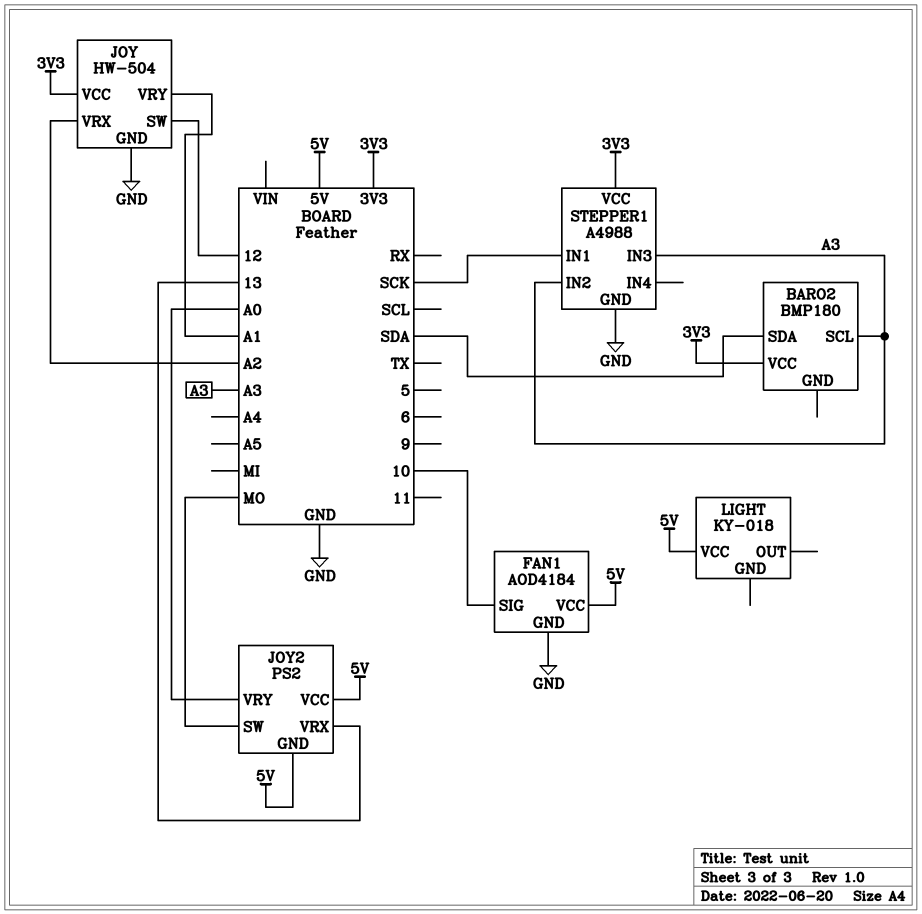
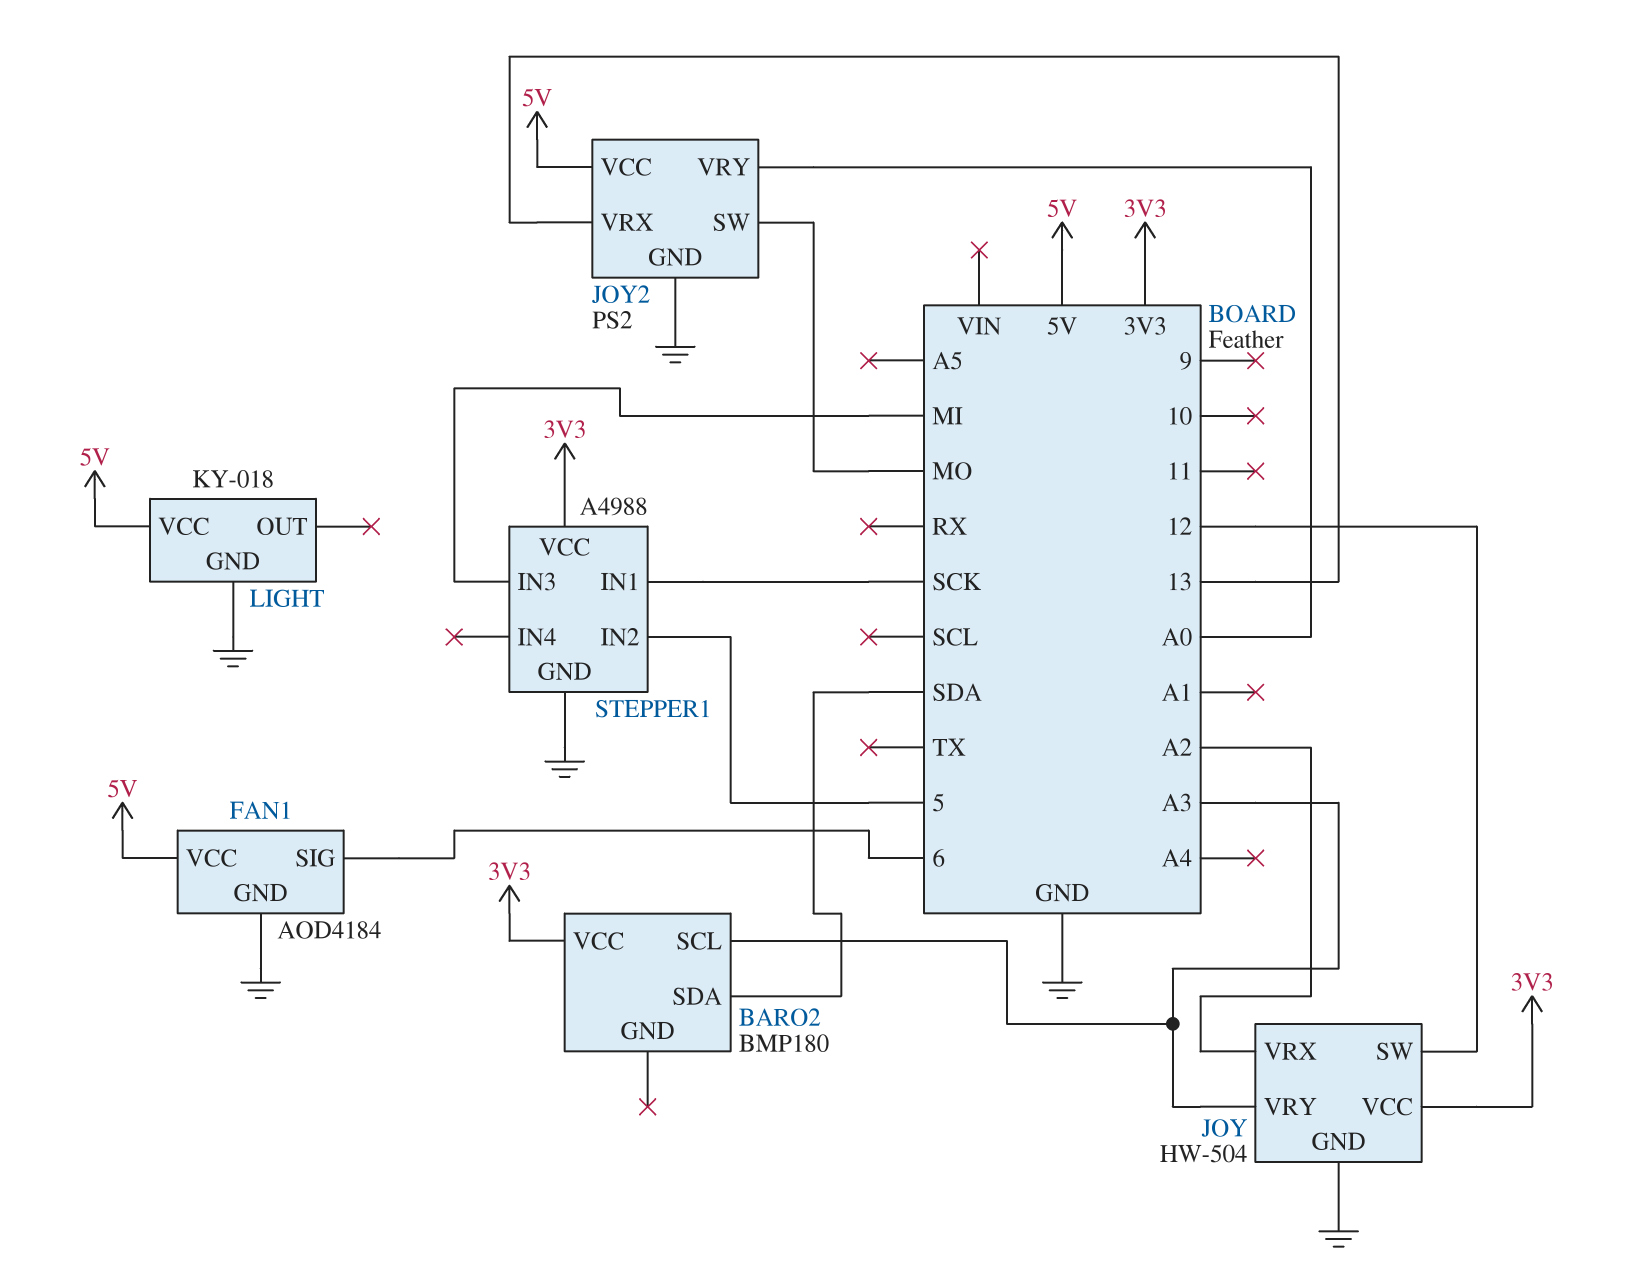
FAN1 pin SIG: 10 -> 6
JOY pin VRY: A1 -> A3
JOY2 pin GND: 5V -> GND
LIGHT pin GND: none -> GND
STEPPER1 pin IN2: A3 -> 5
STEPPER1 pin IN3: A3 -> MI

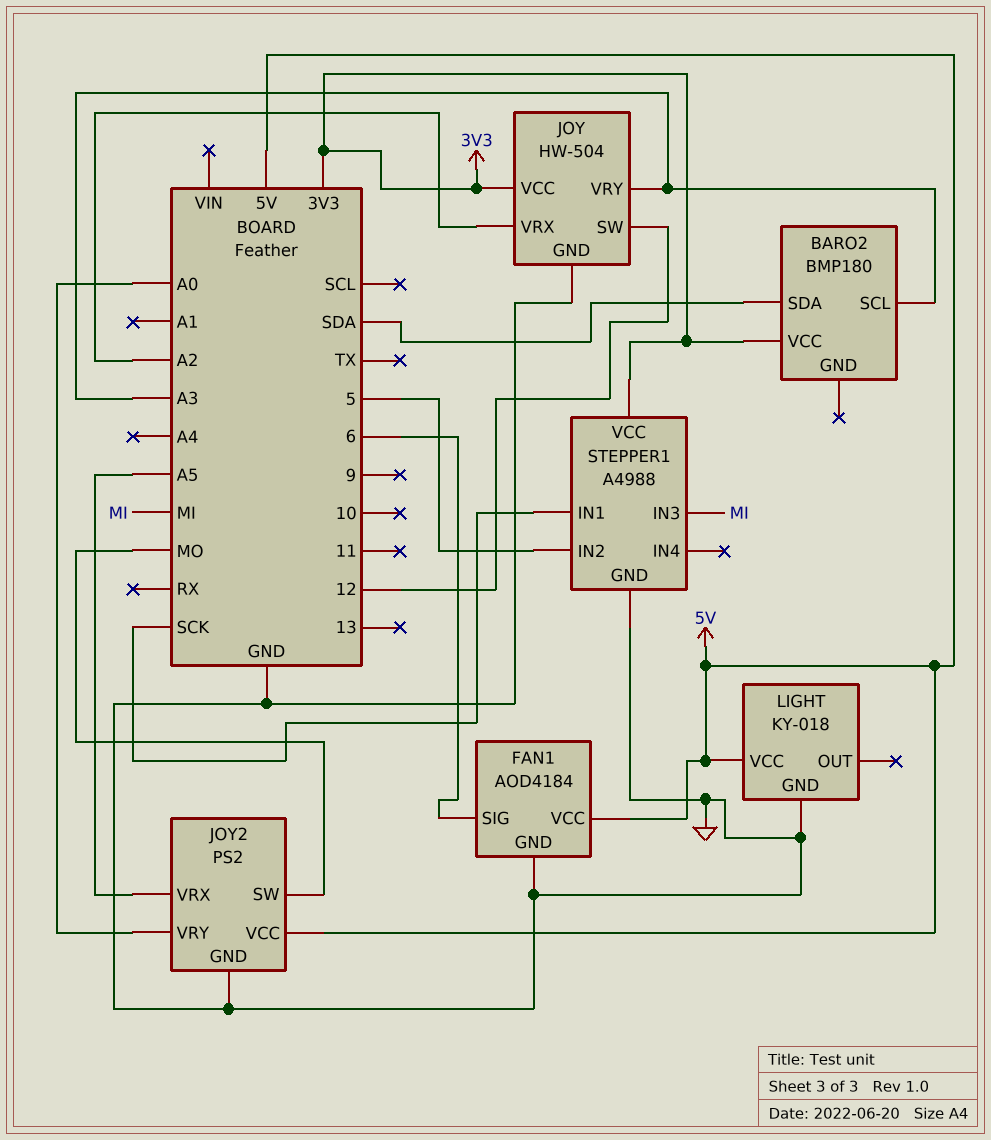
JOY2 pin VRX: 13 -> A5

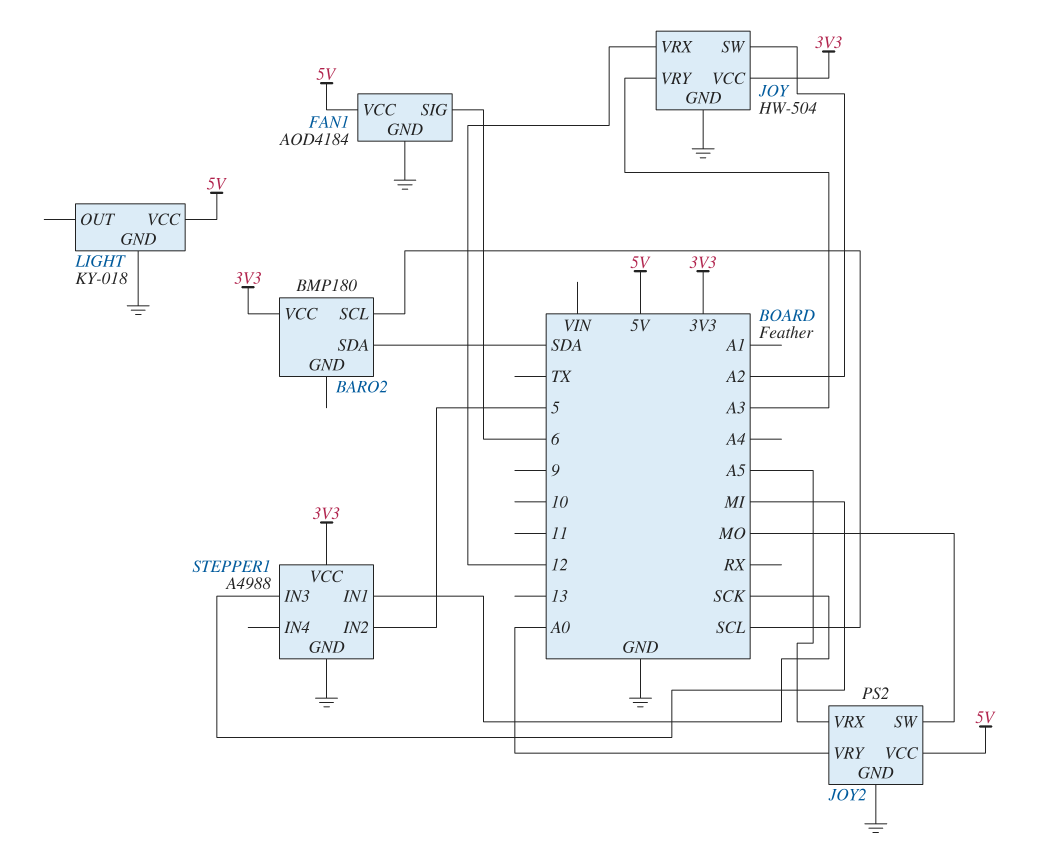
BARO2 pin SCL: A3 -> SCL
JOY pin SW: 12 -> A2
JOY pin VRX: A2 -> 12

